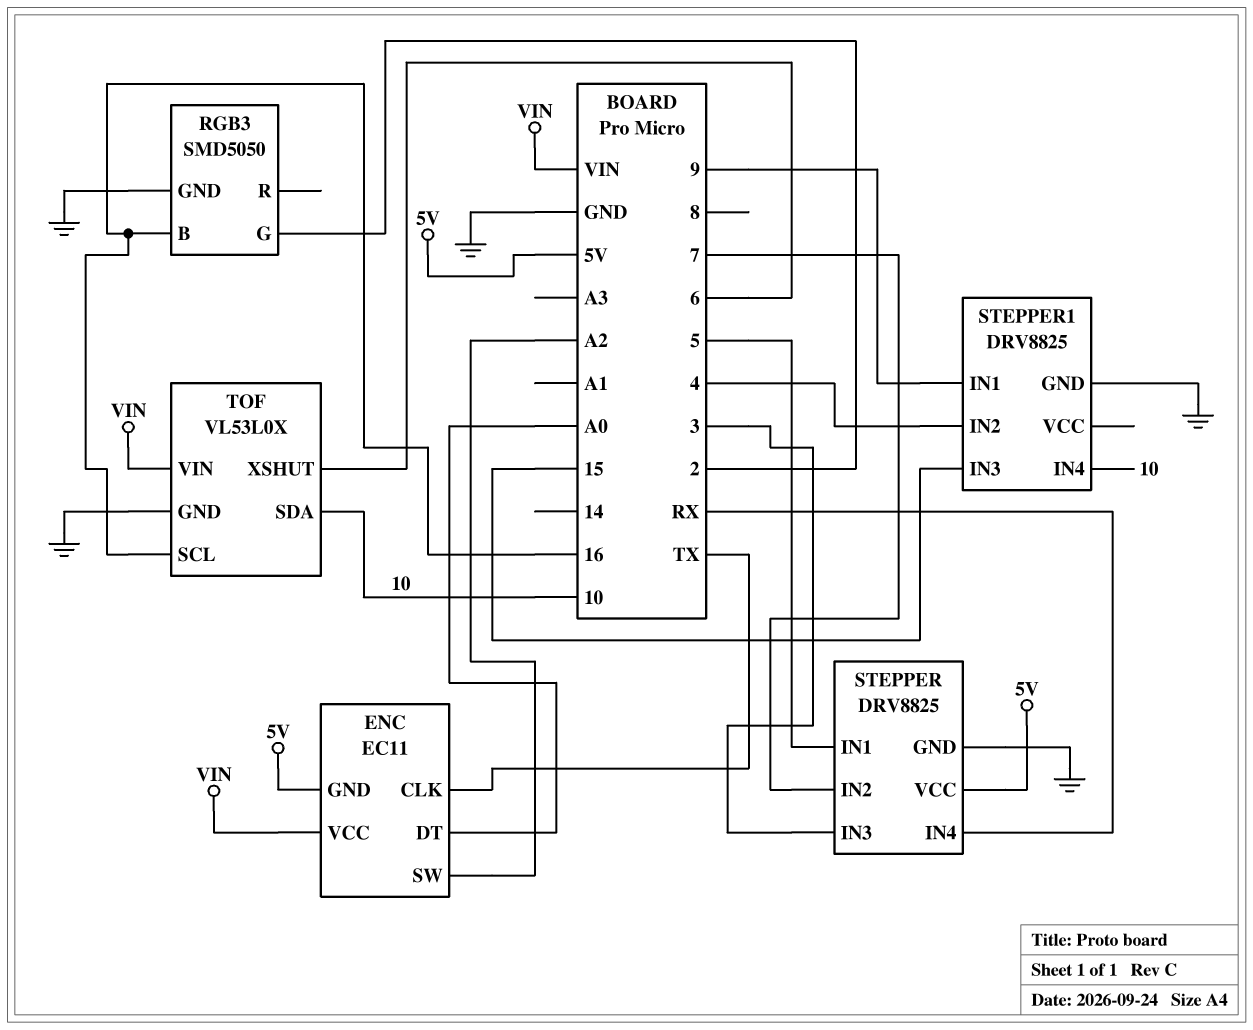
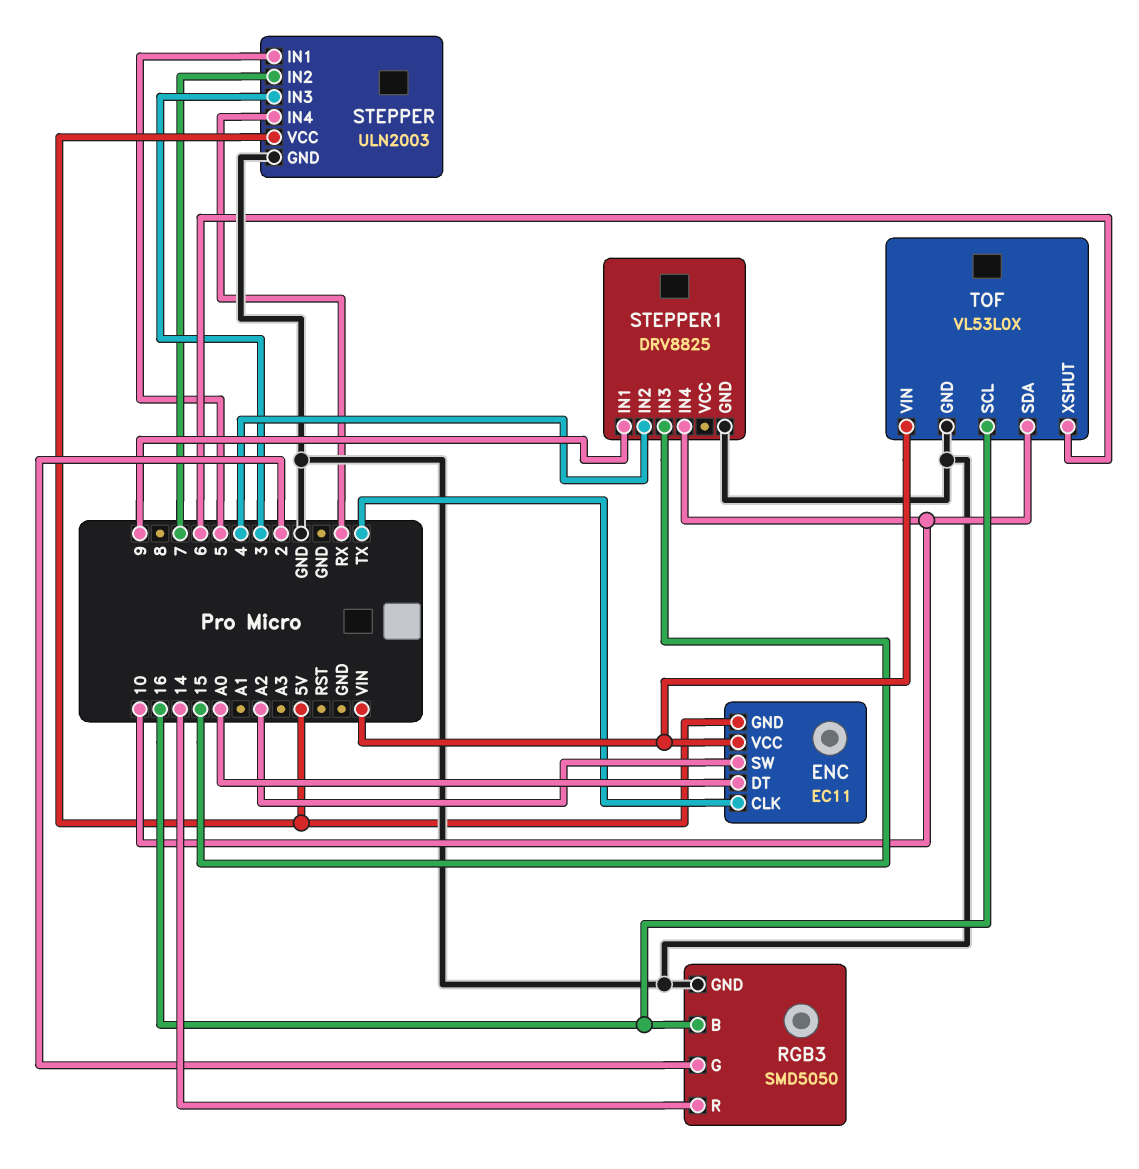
RGB3 pin R: none -> 14
STEPPER: DRV8825 -> ULN2003

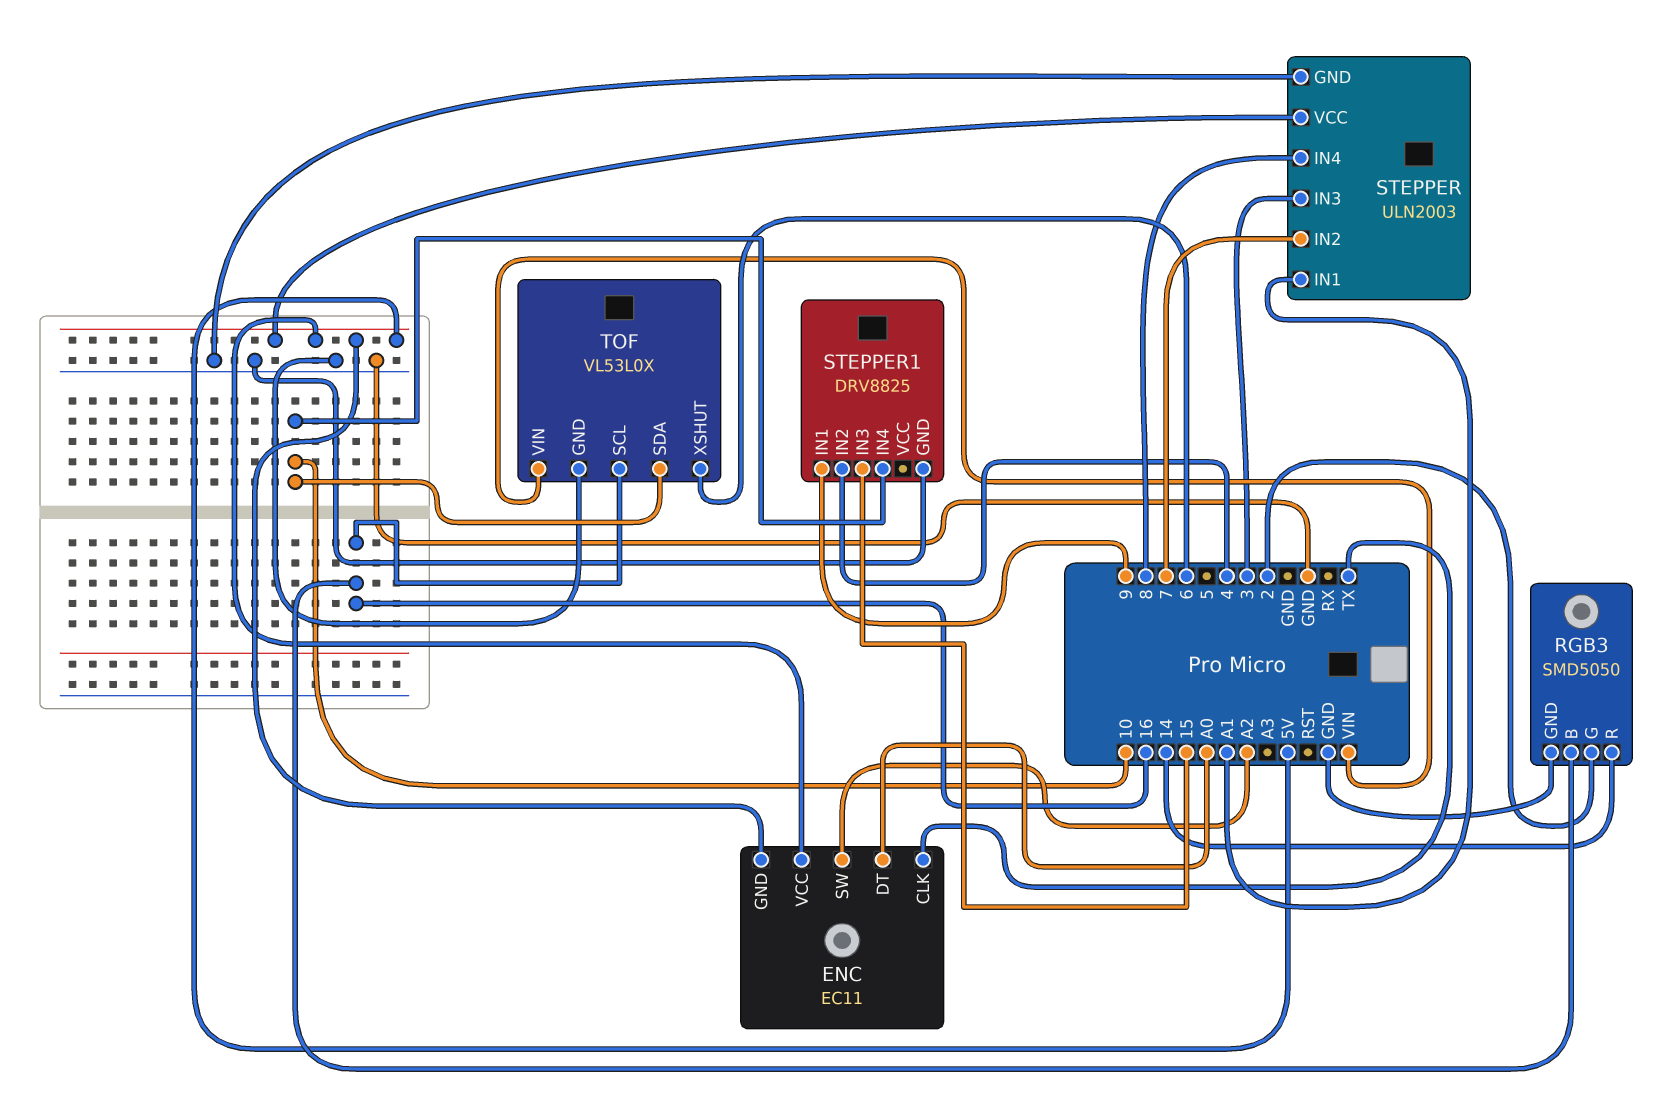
ENC pin VCC: VIN -> 5V
STEPPER pin IN1: 5 -> A1
STEPPER pin IN4: RX -> 8

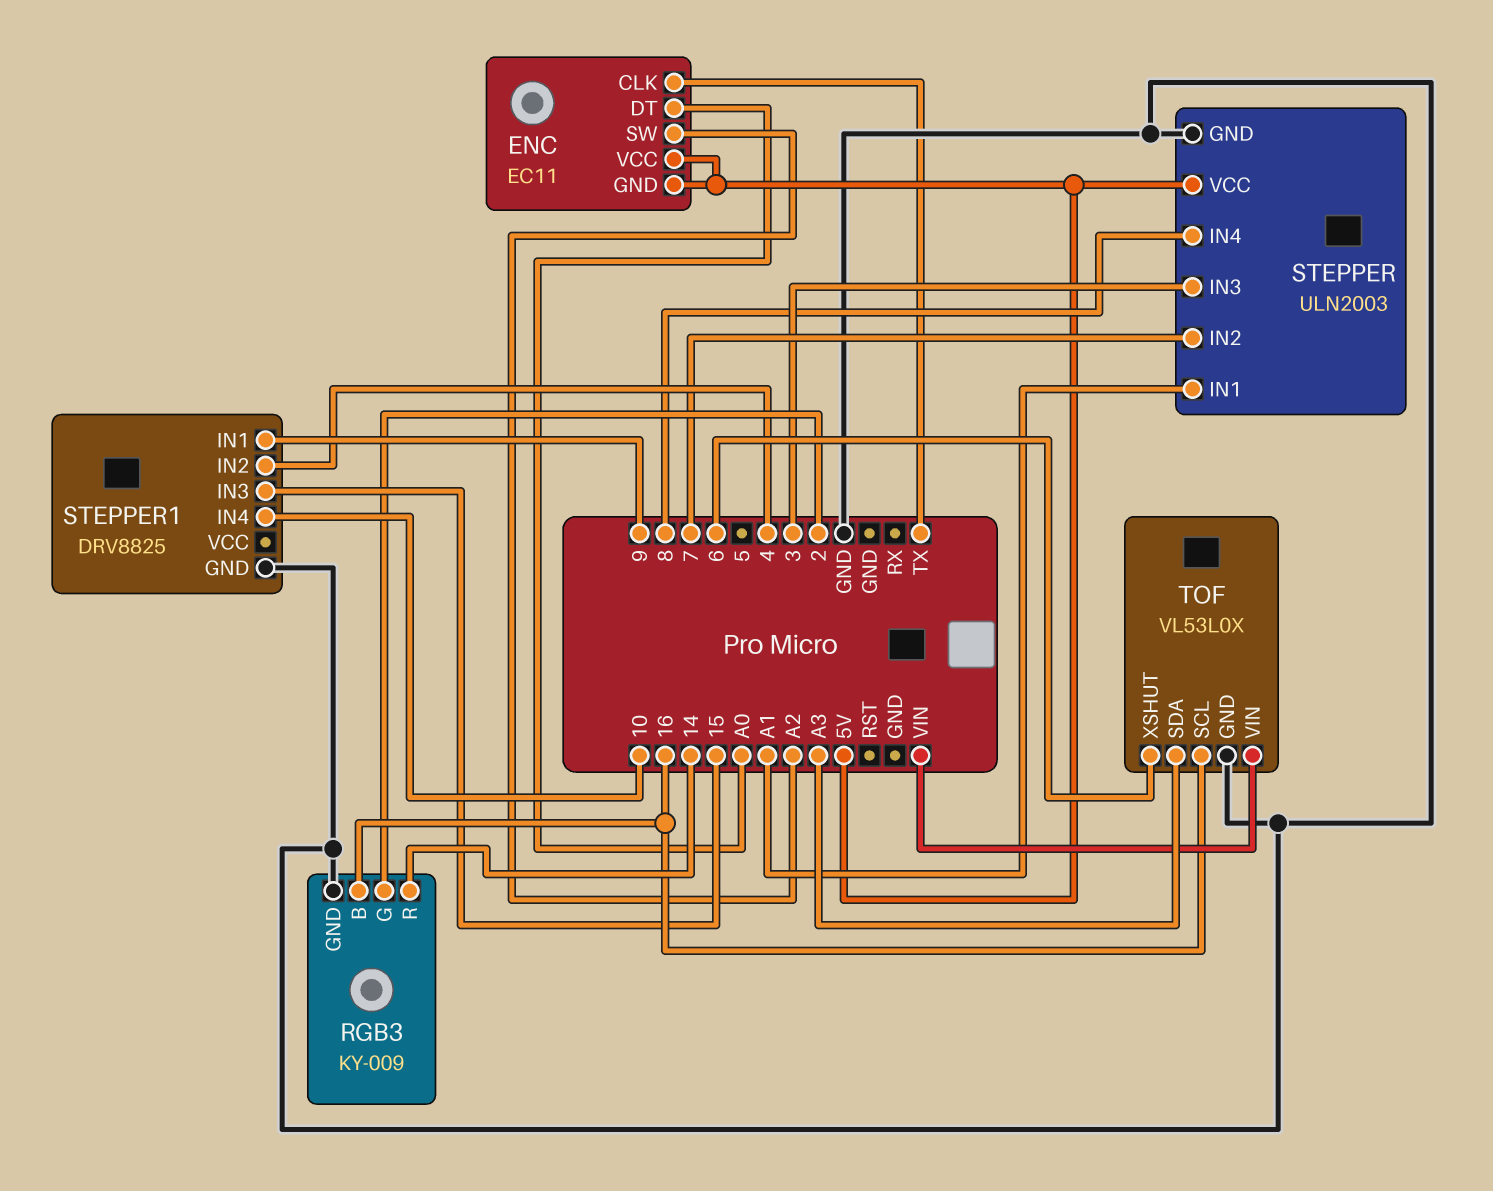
RGB3: SMD5050 -> KY-009
TOF pin SDA: 10 -> A3

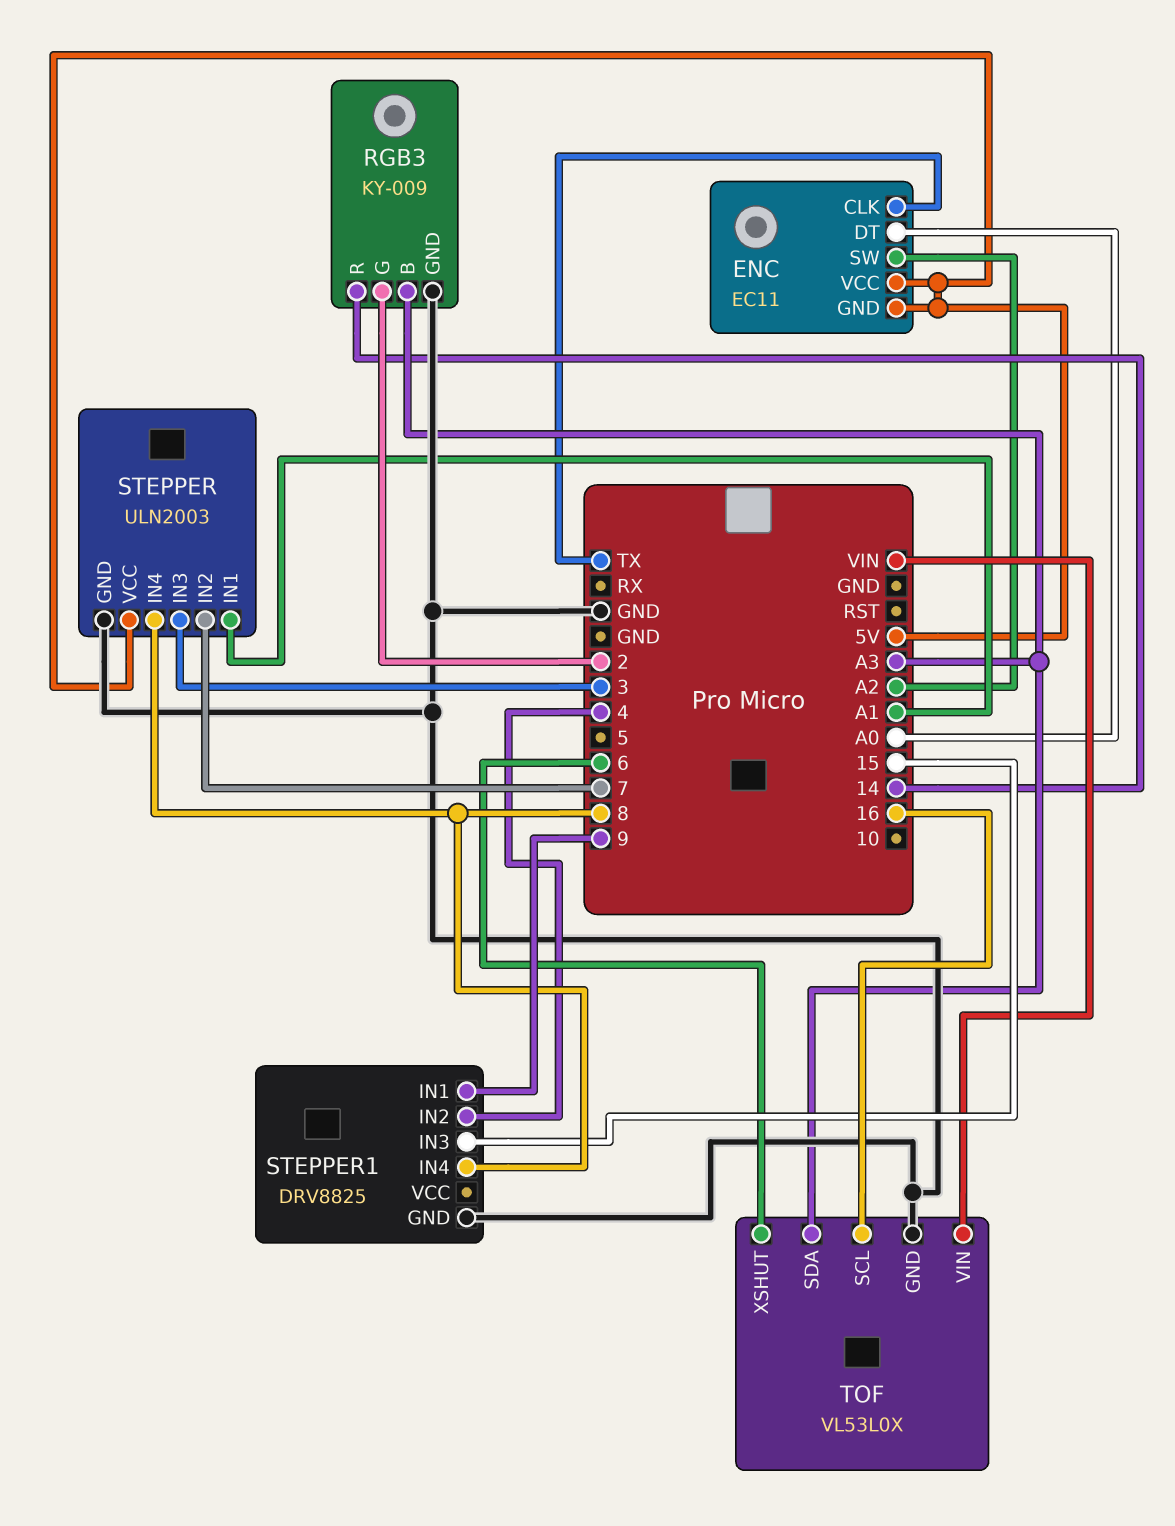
RGB3 pin B: 16 -> A3
STEPPER1 pin IN4: 10 -> 8

